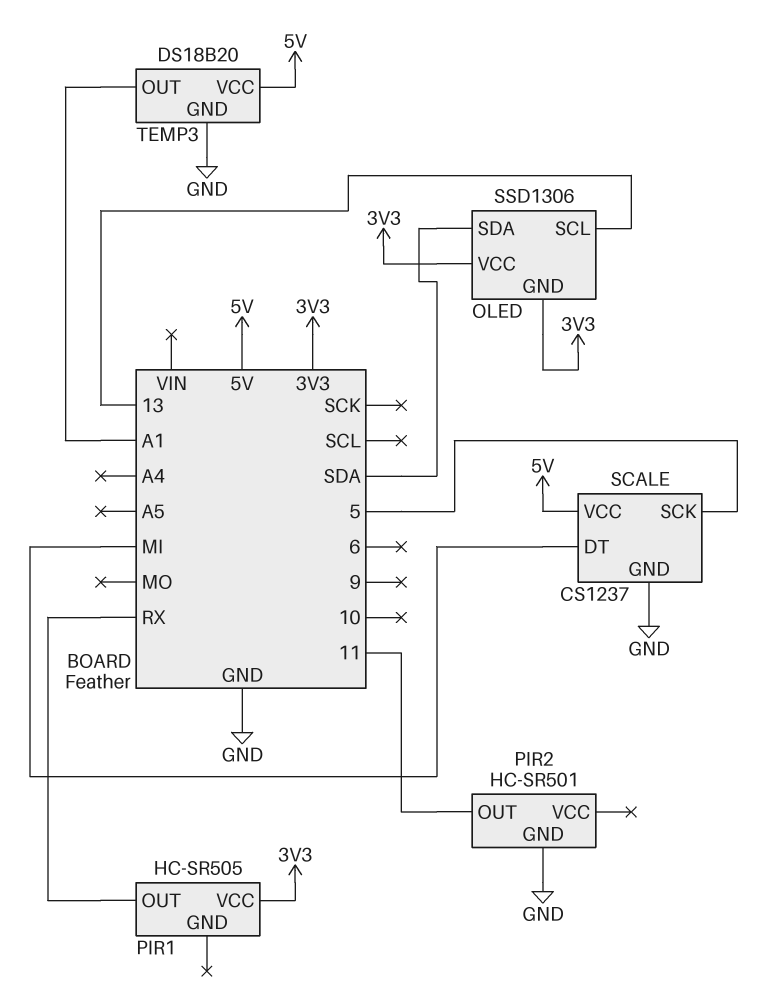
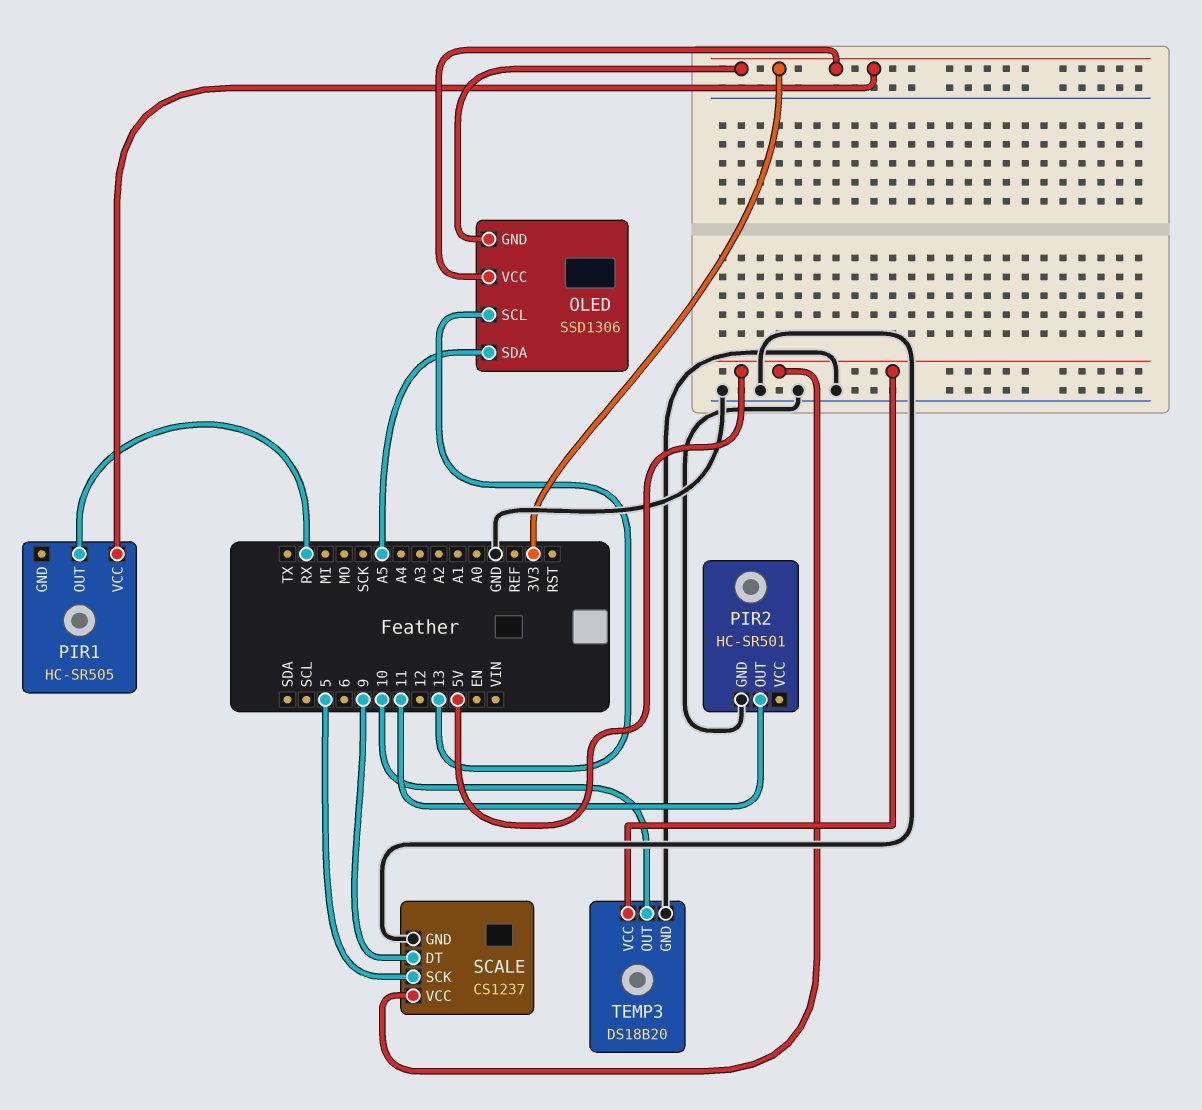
OLED pin SDA: SDA -> A5
SCALE pin DT: MI -> 9
TEMP3 pin OUT: A1 -> 10

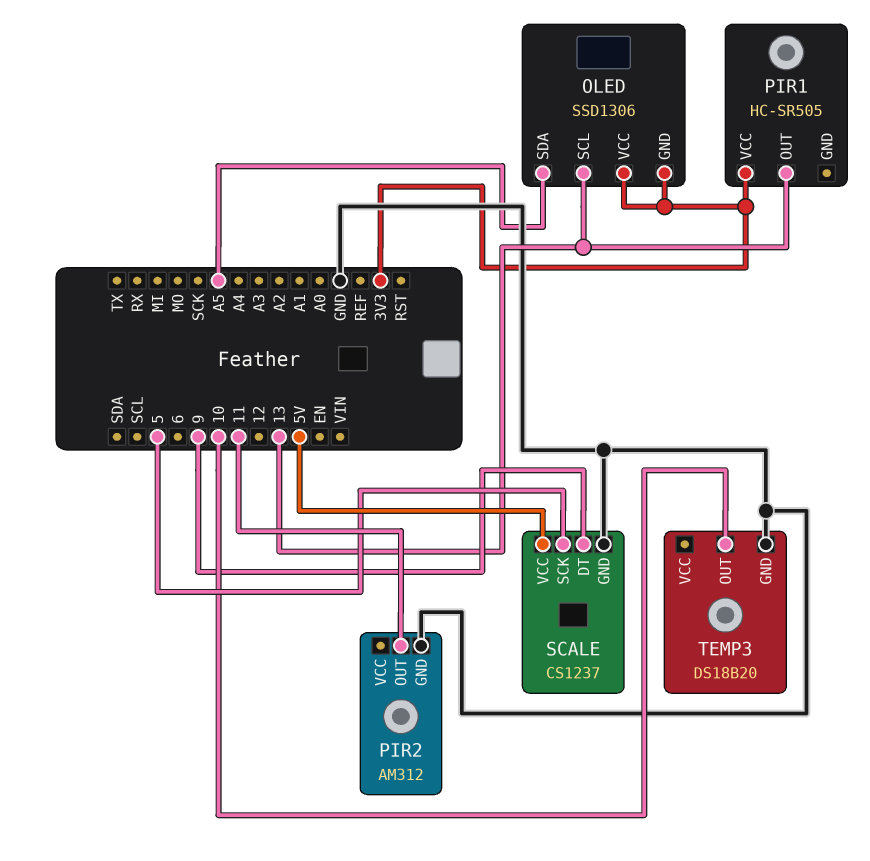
PIR1 pin OUT: RX -> 13
PIR2: HC-SR501 -> AM312
TEMP3 pin VCC: 5V -> none

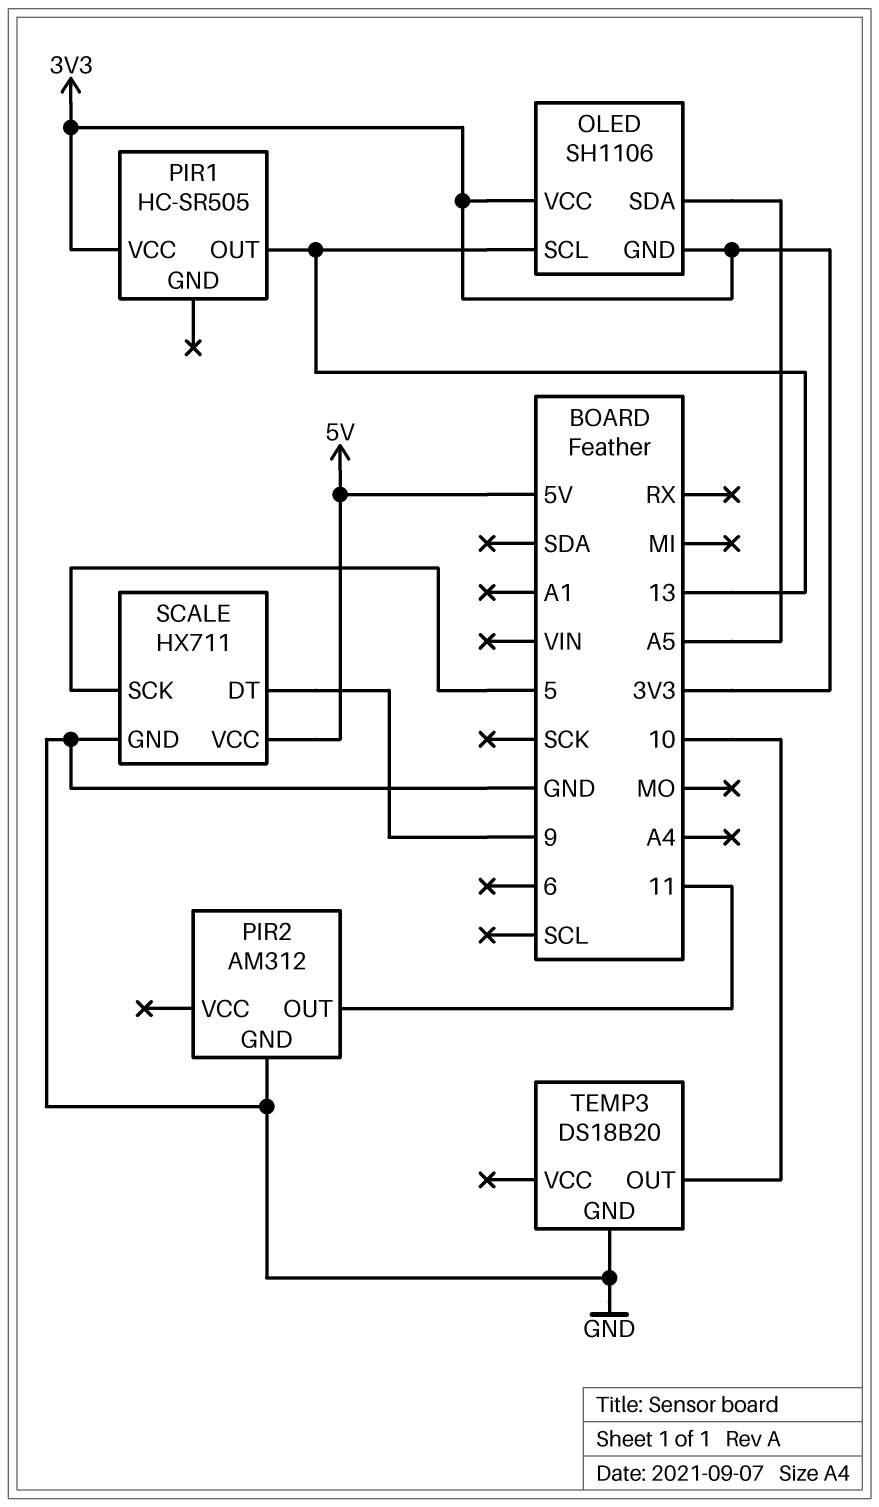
OLED: SSD1306 -> SH1106
SCALE: CS1237 -> HX711

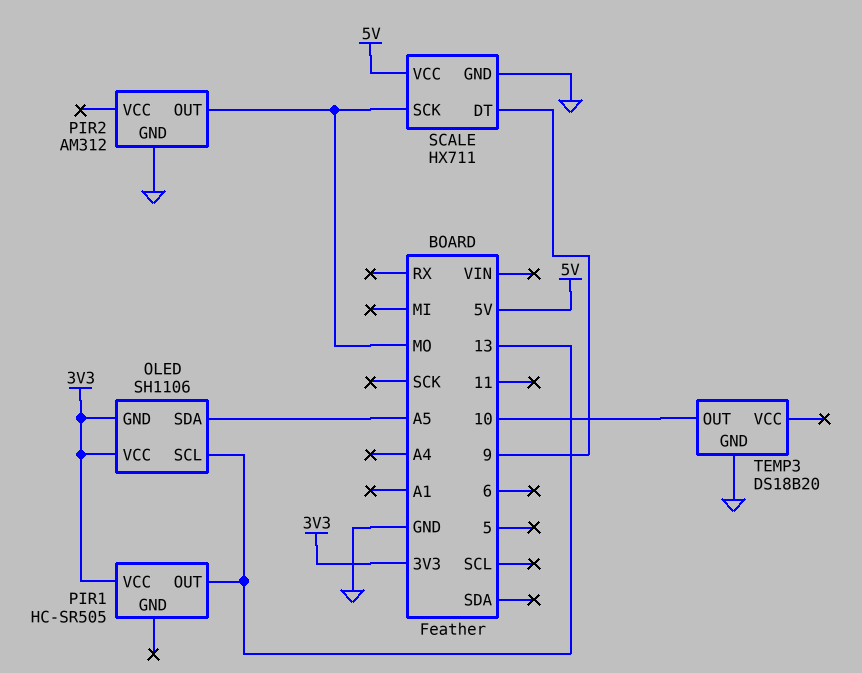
PIR2 pin OUT: 11 -> MO
SCALE pin SCK: 5 -> MO

